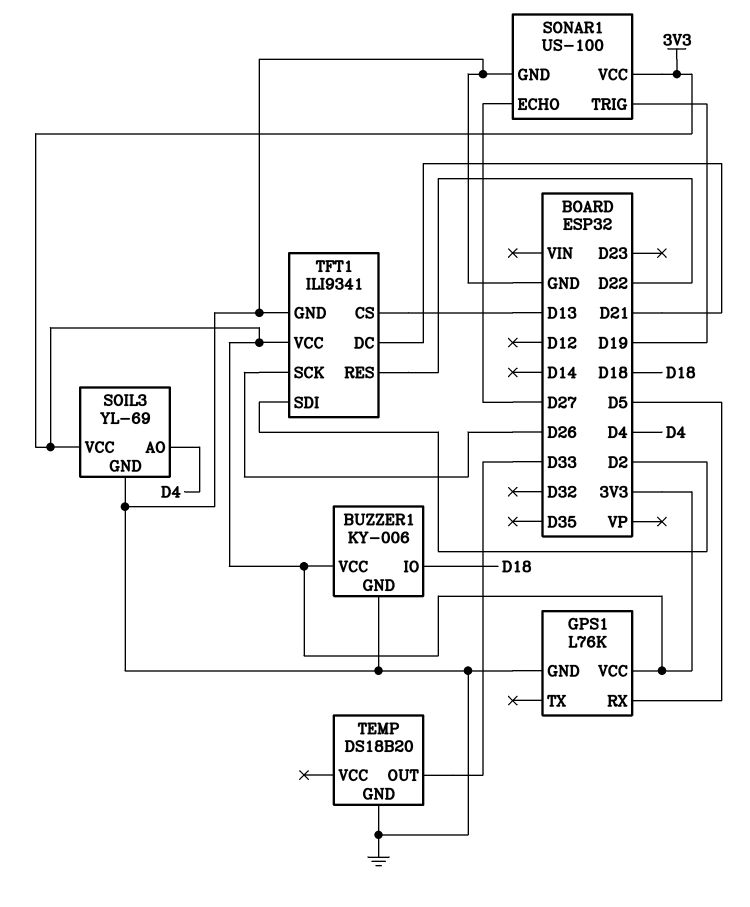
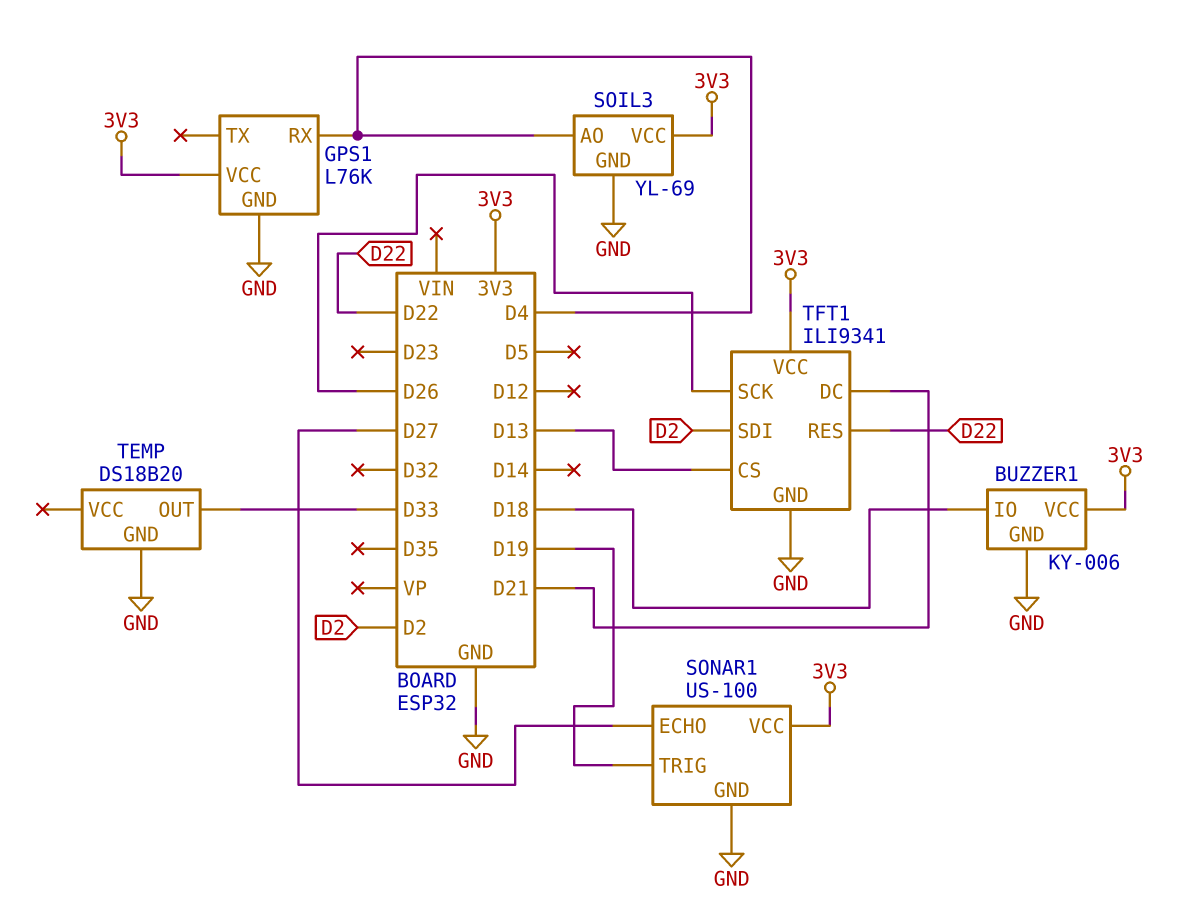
GPS1 pin RX: D5 -> D4

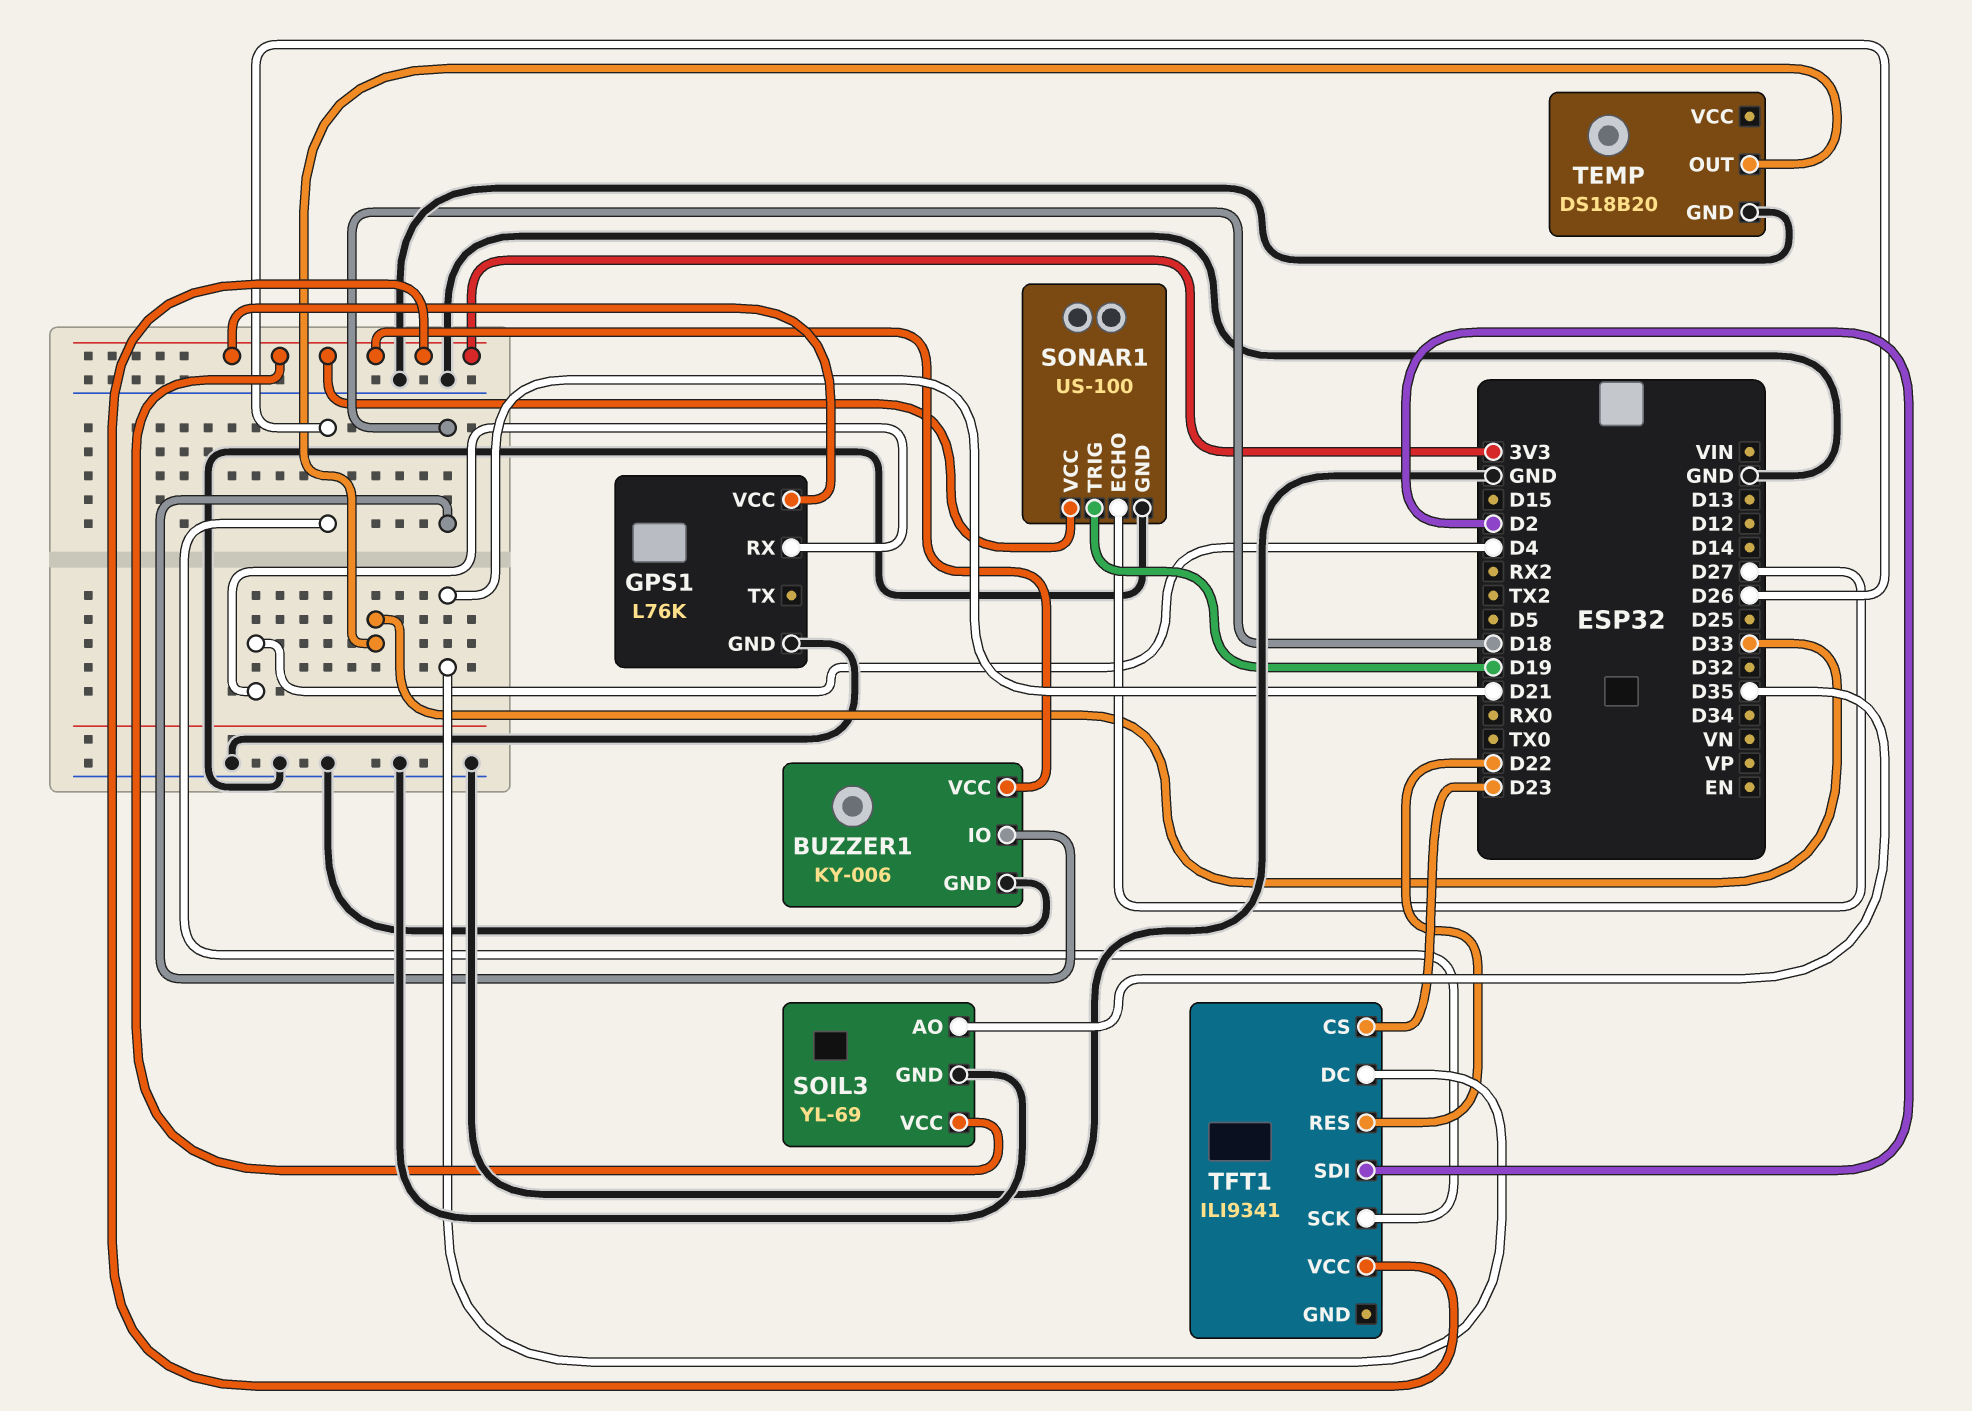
SOIL3 pin AO: D4 -> D35
TFT1 pin CS: D13 -> D23
TFT1 pin GND: GND -> none

